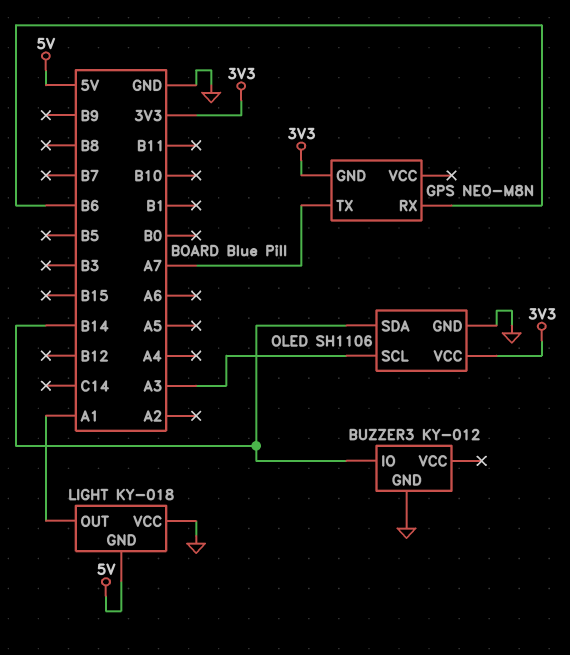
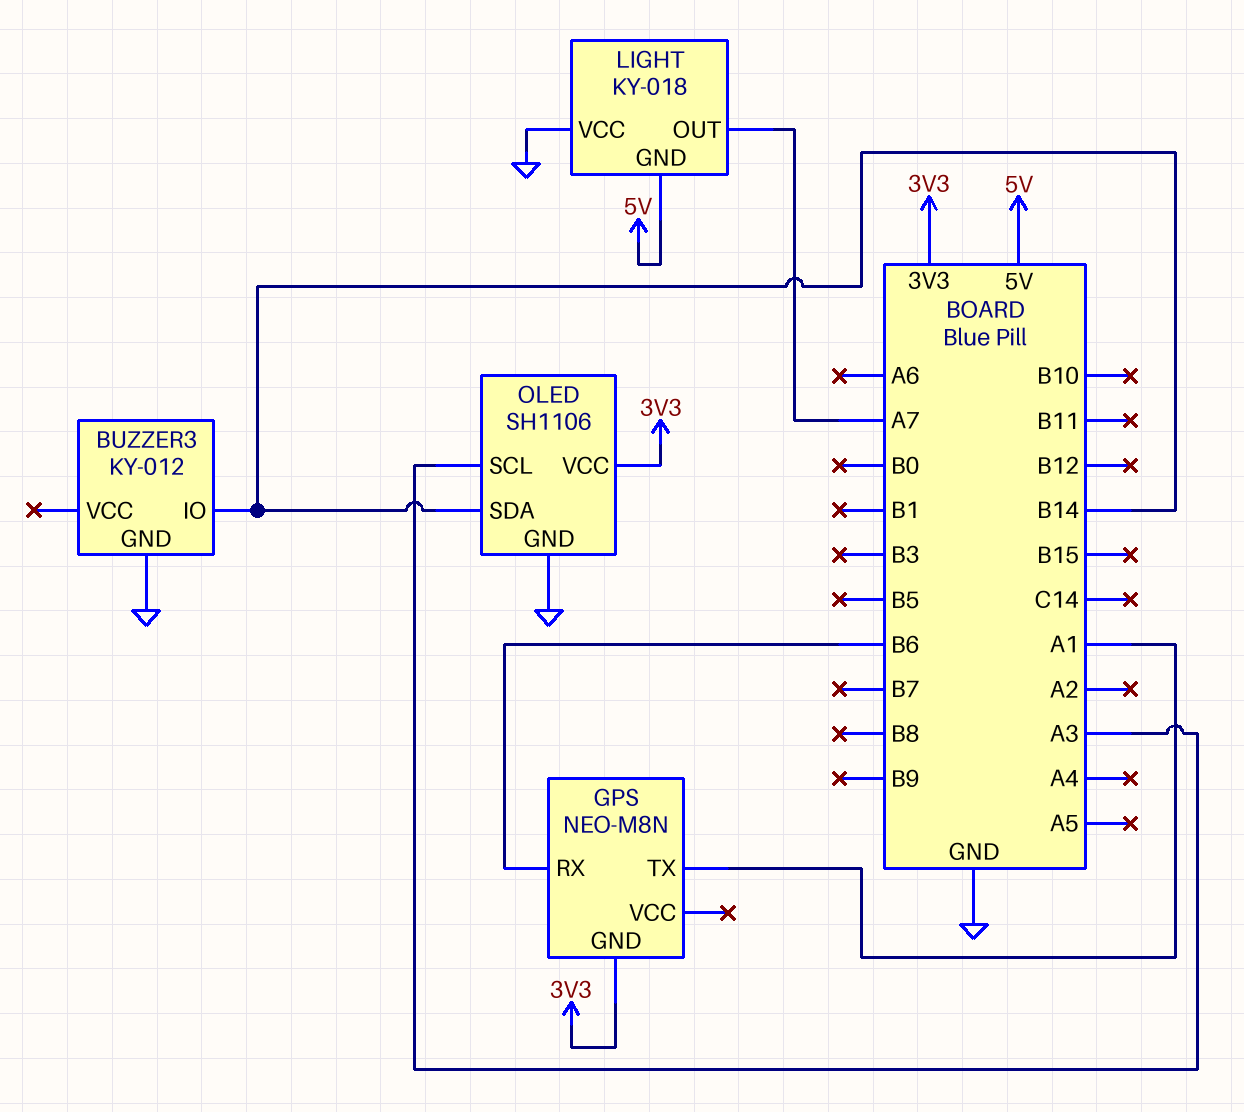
GPS pin TX: A7 -> A1
LIGHT pin OUT: A1 -> A7

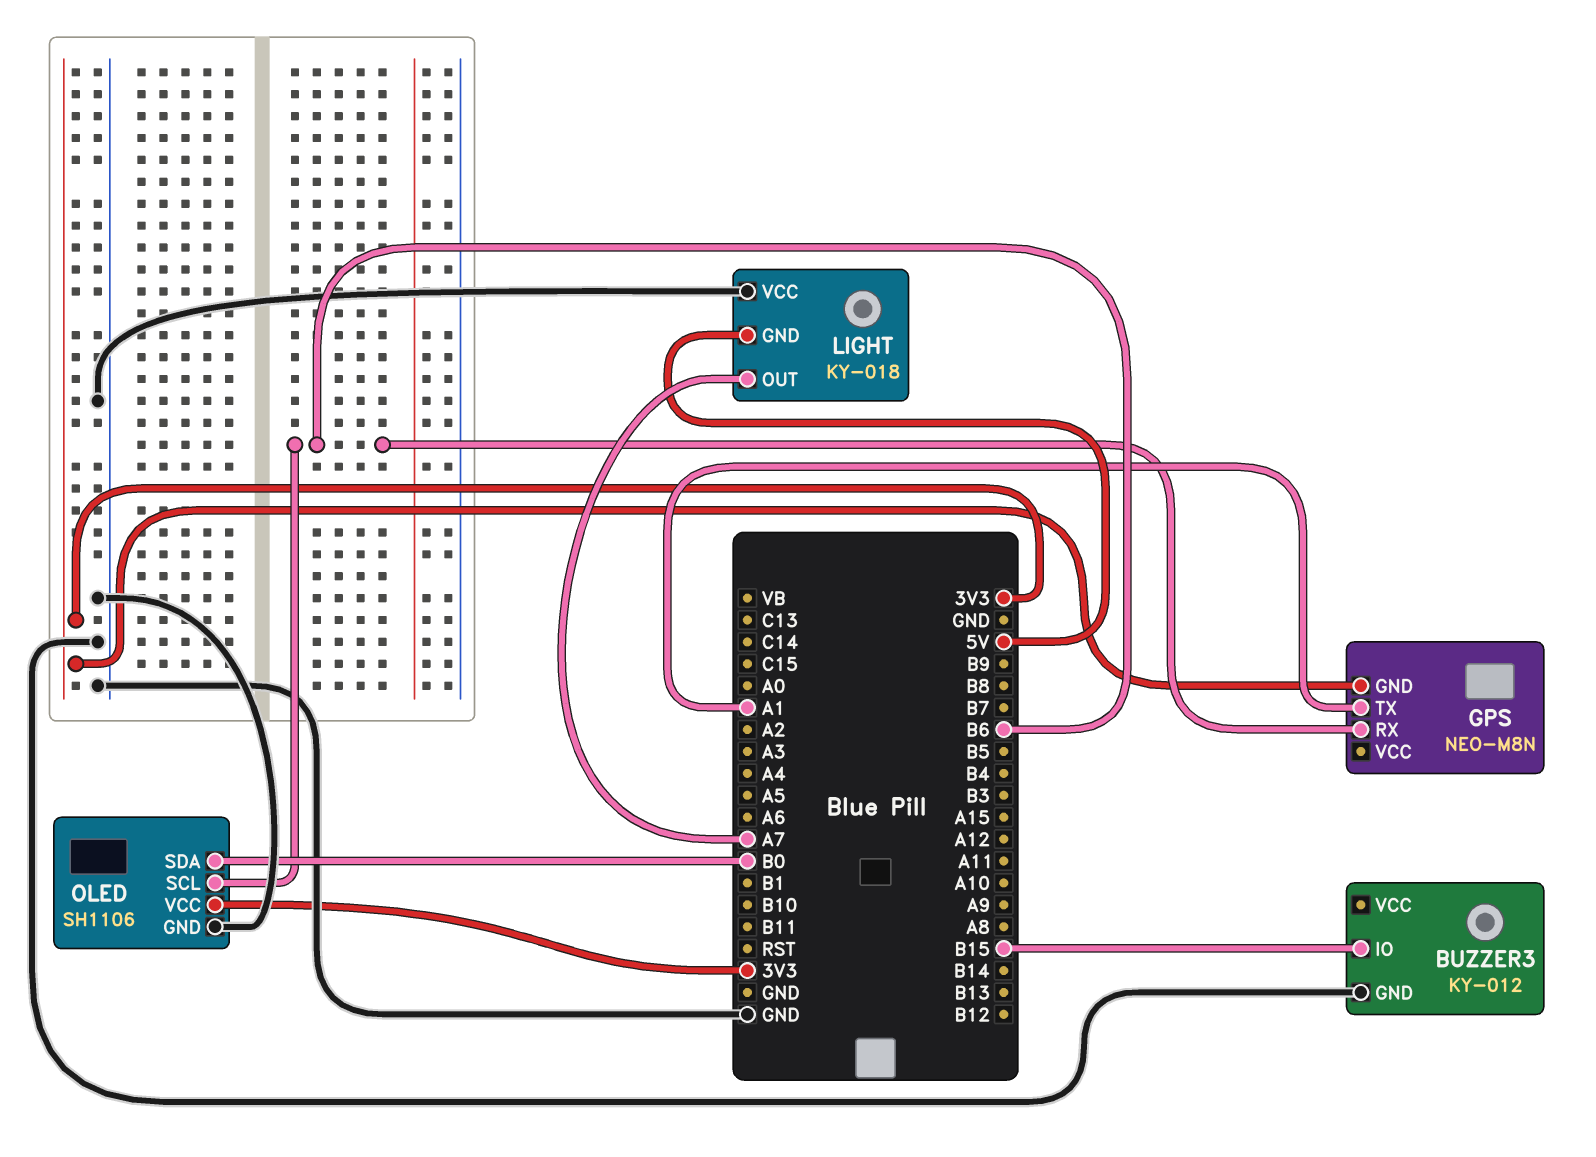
BUZZER3 pin IO: B14 -> B15
OLED pin SCL: A3 -> B6
OLED pin SDA: B14 -> B0

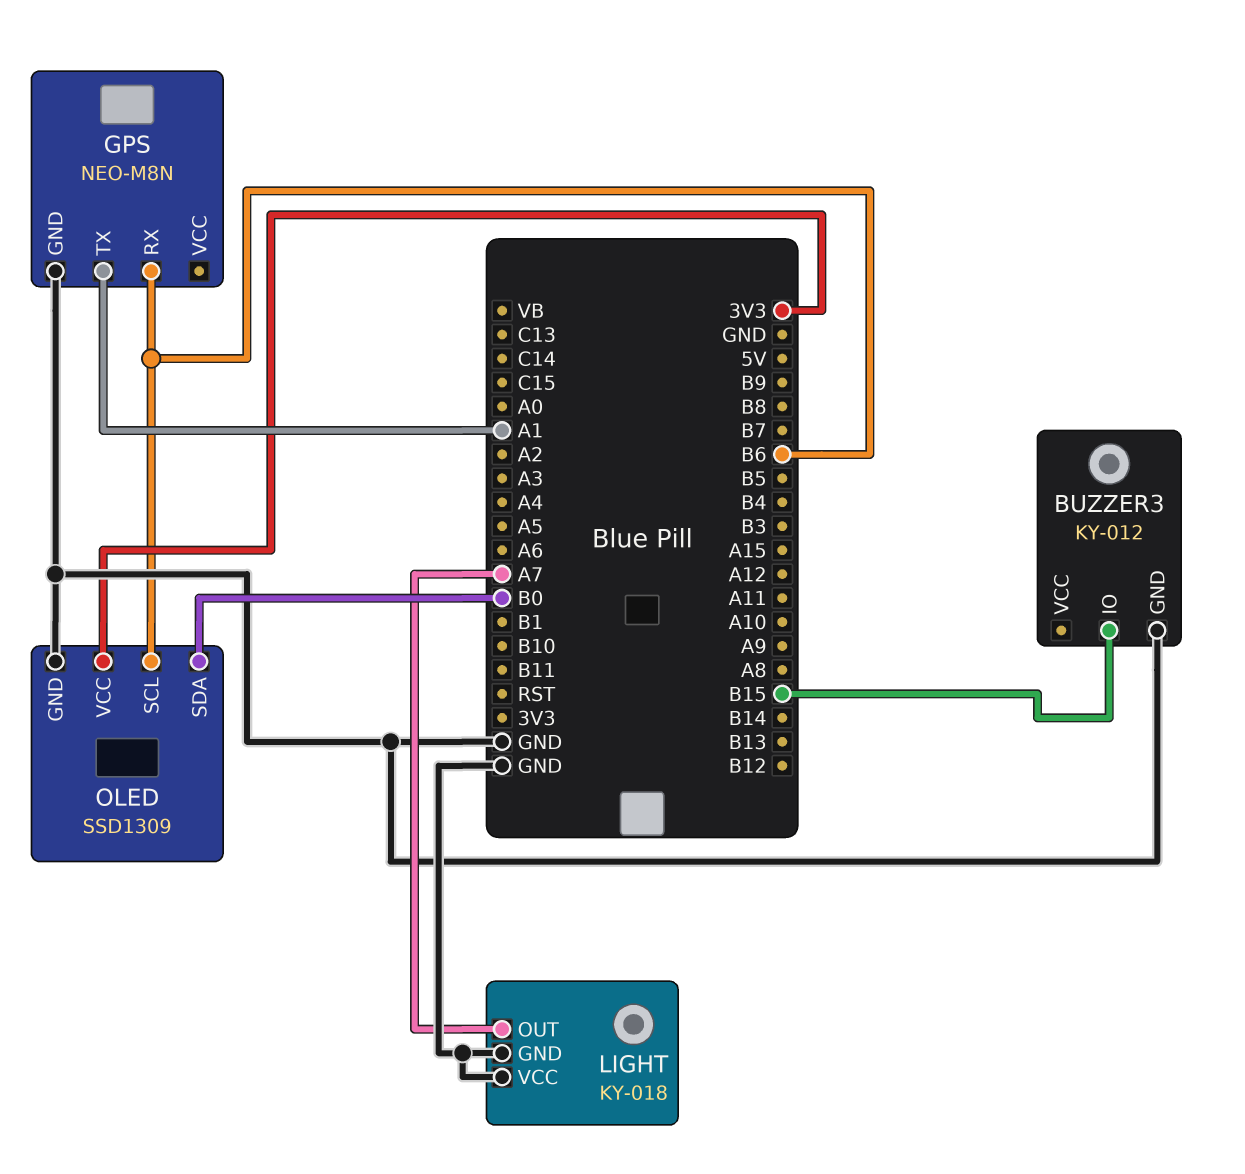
GPS pin GND: 3V3 -> GND
LIGHT pin GND: 5V -> GND
OLED: SH1106 -> SSD1309

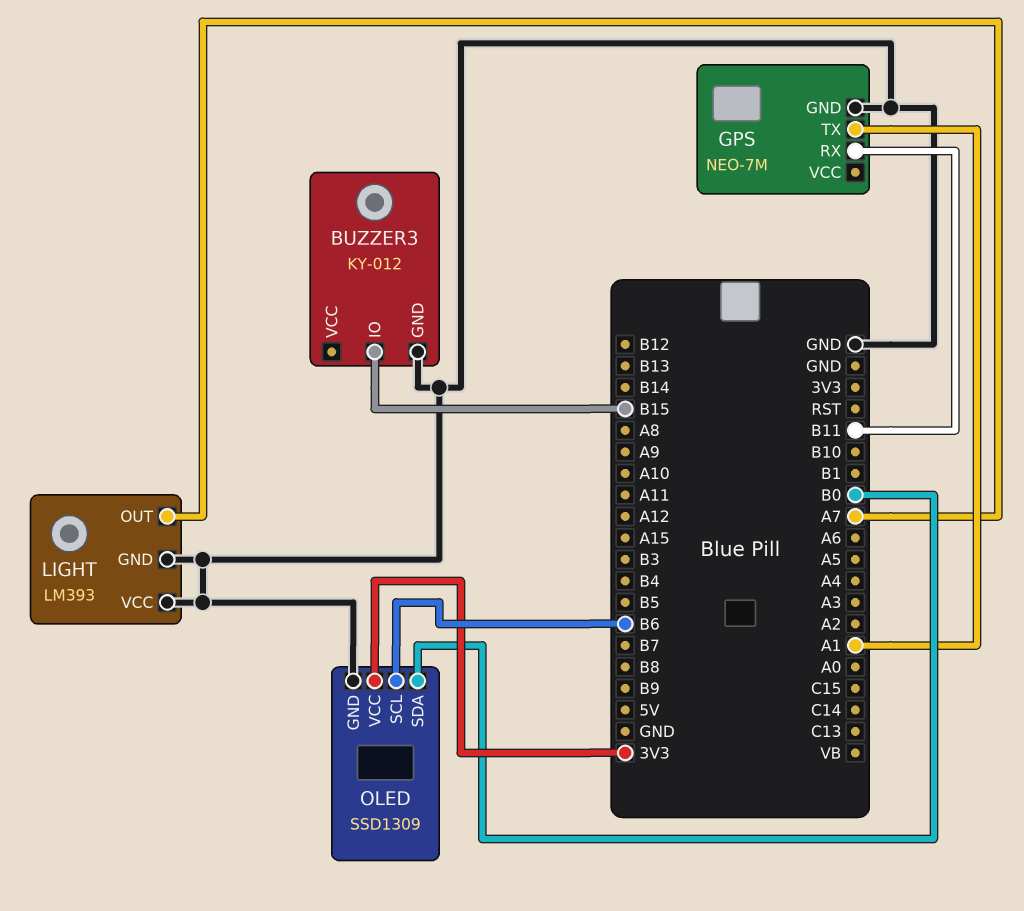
GPS: NEO-M8N -> NEO-7M
GPS pin RX: B6 -> B11
LIGHT: KY-018 -> LM393

